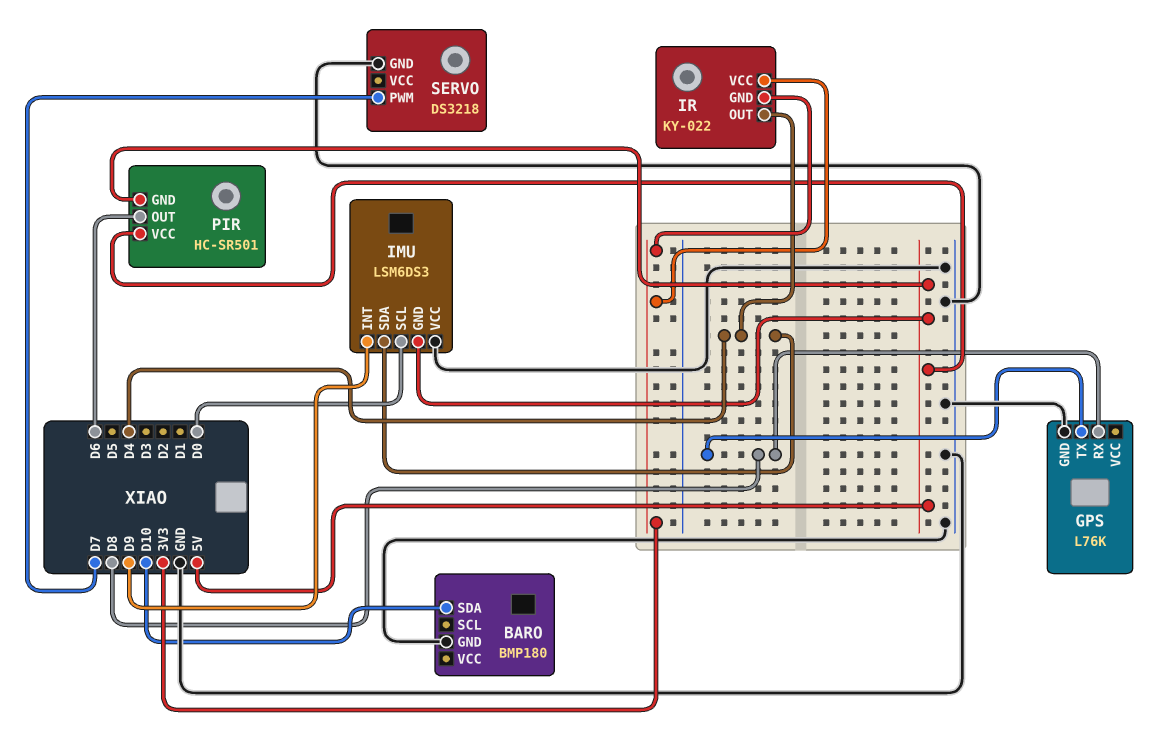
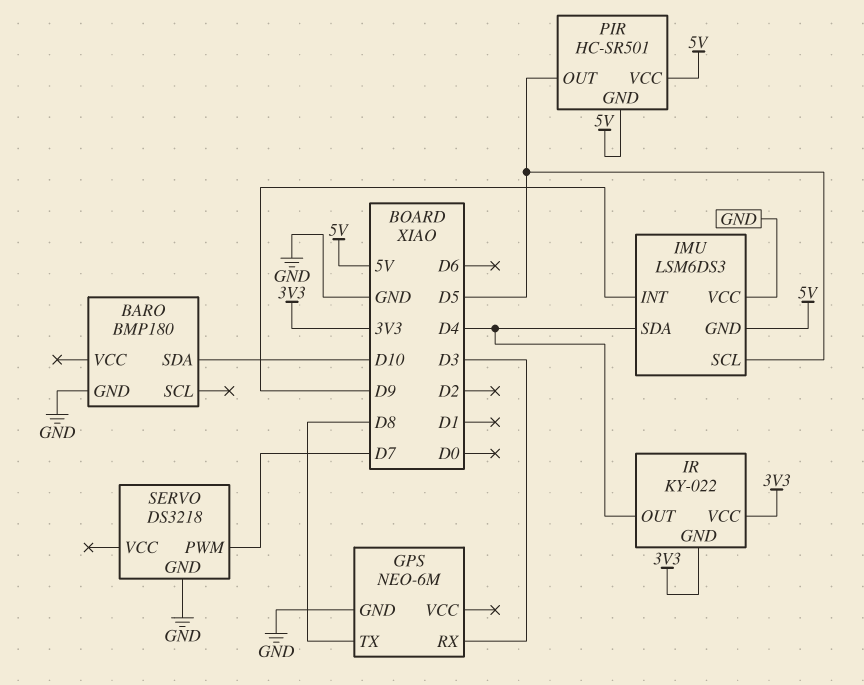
GPS: L76K -> NEO-6M
GPS pin RX: D8 -> D3
IMU pin SCL: D0 -> D5
PIR pin OUT: D6 -> D5

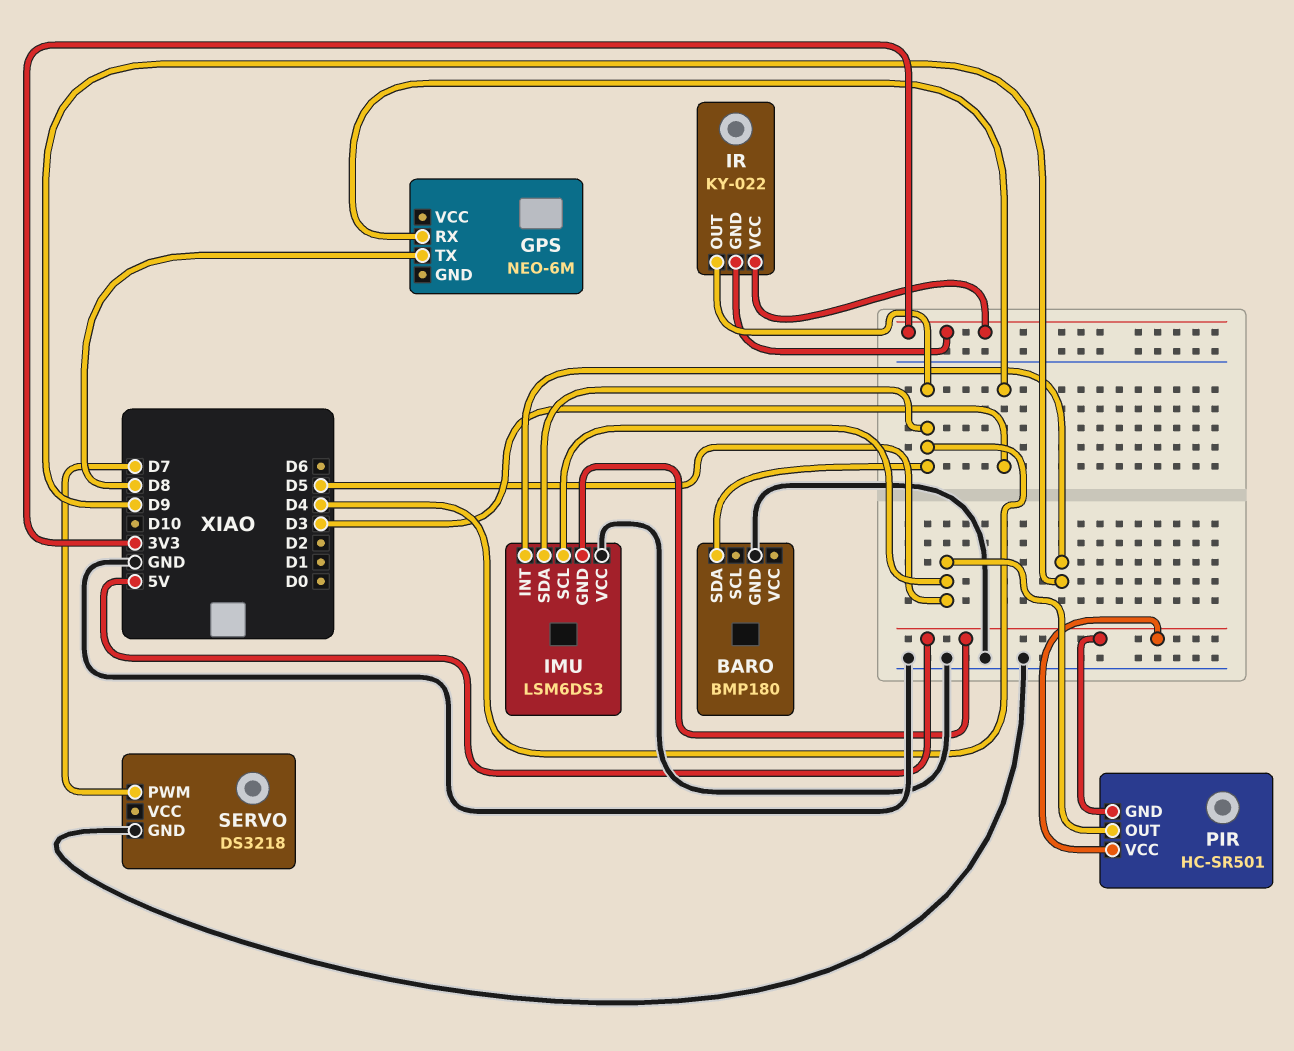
BARO pin SDA: D10 -> D4
GPS pin GND: GND -> none

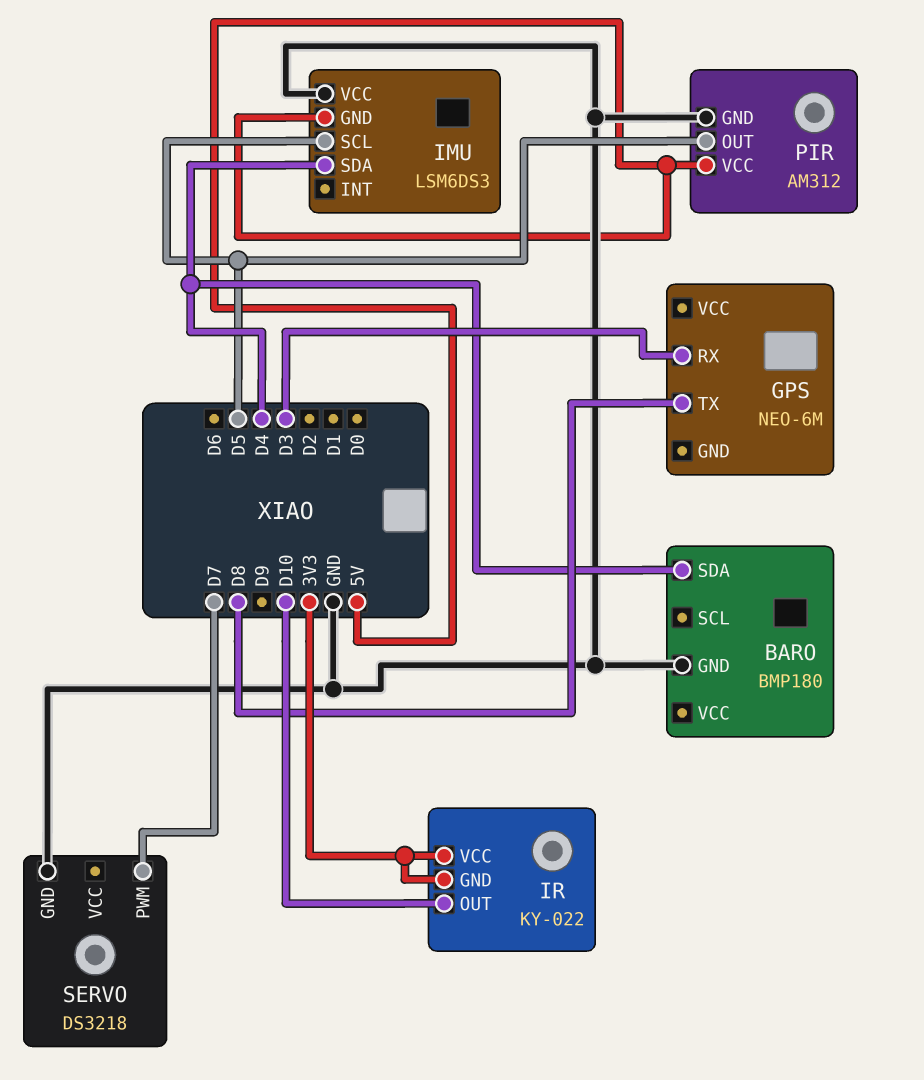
IMU pin INT: D9 -> none
IR pin OUT: D4 -> D10
PIR: HC-SR501 -> AM312
PIR pin GND: 5V -> GND

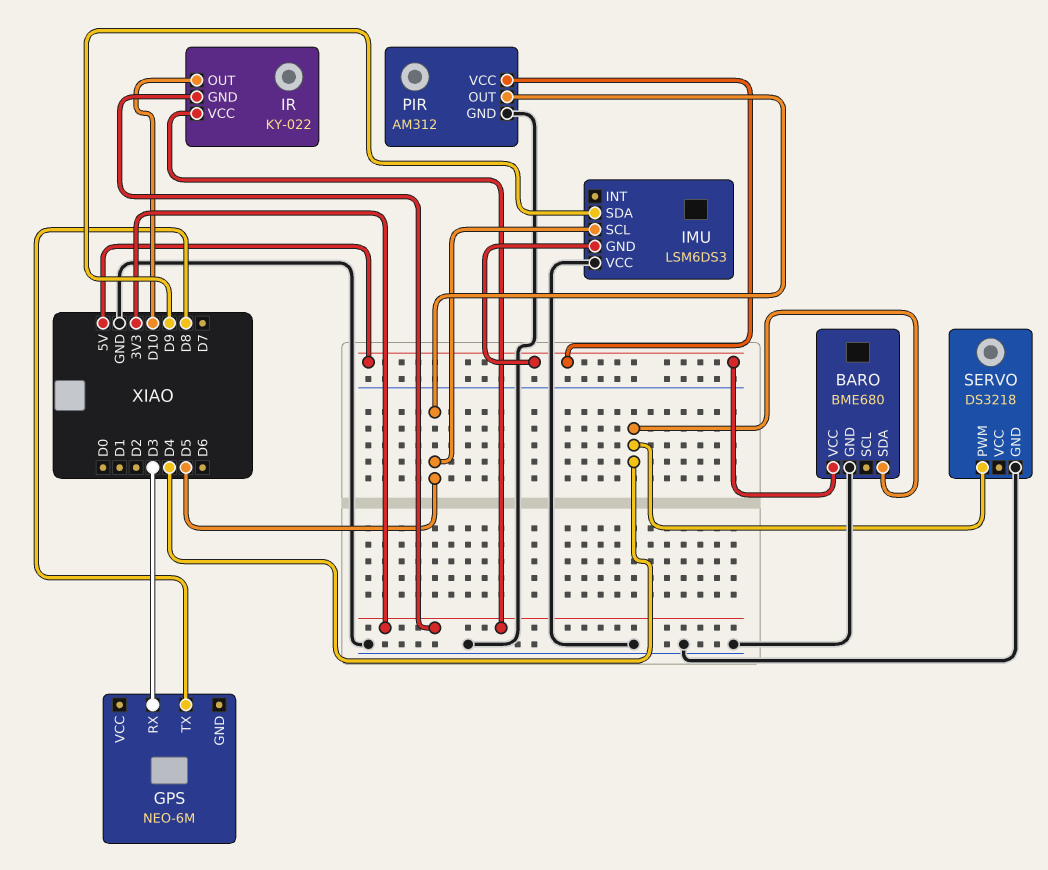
BARO: BMP180 -> BME680
BARO pin VCC: none -> 5V
IMU pin SDA: D4 -> D9
SERVO pin PWM: D7 -> D4

